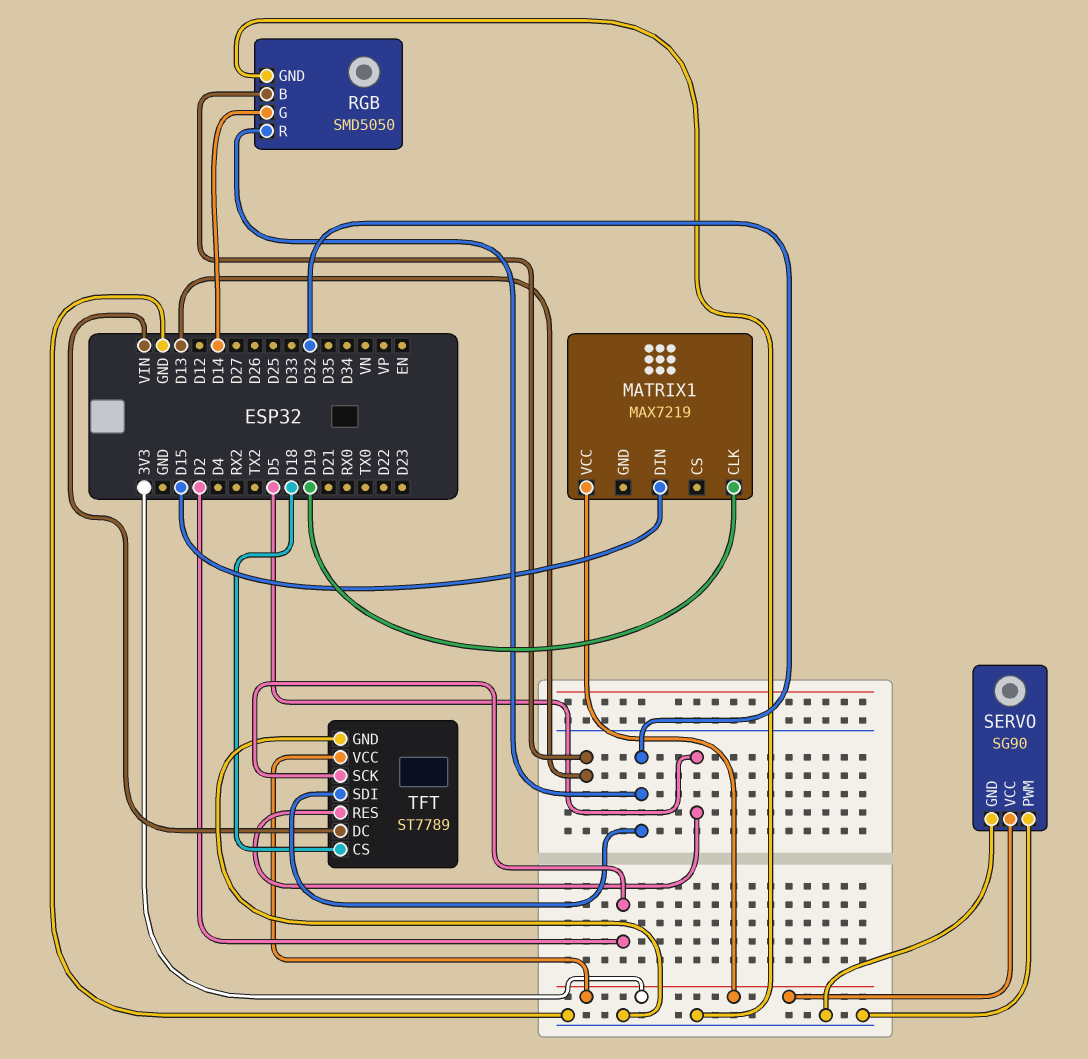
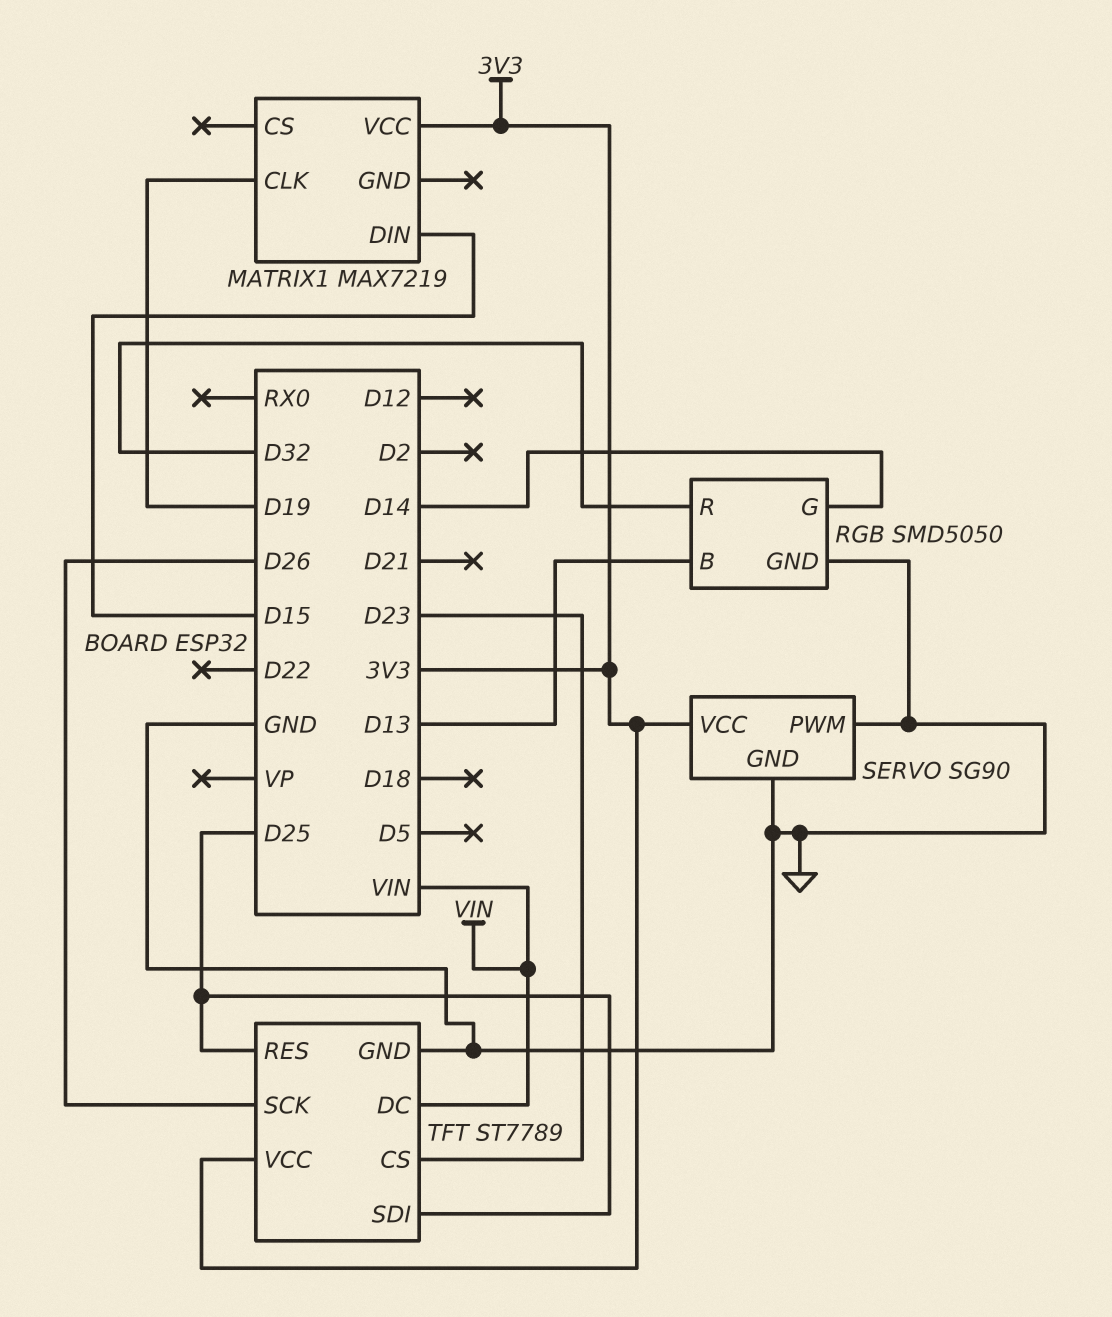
TFT pin CS: D18 -> D23
TFT pin RES: D5 -> D25
TFT pin SCK: D2 -> D26
TFT pin SDI: D32 -> D25

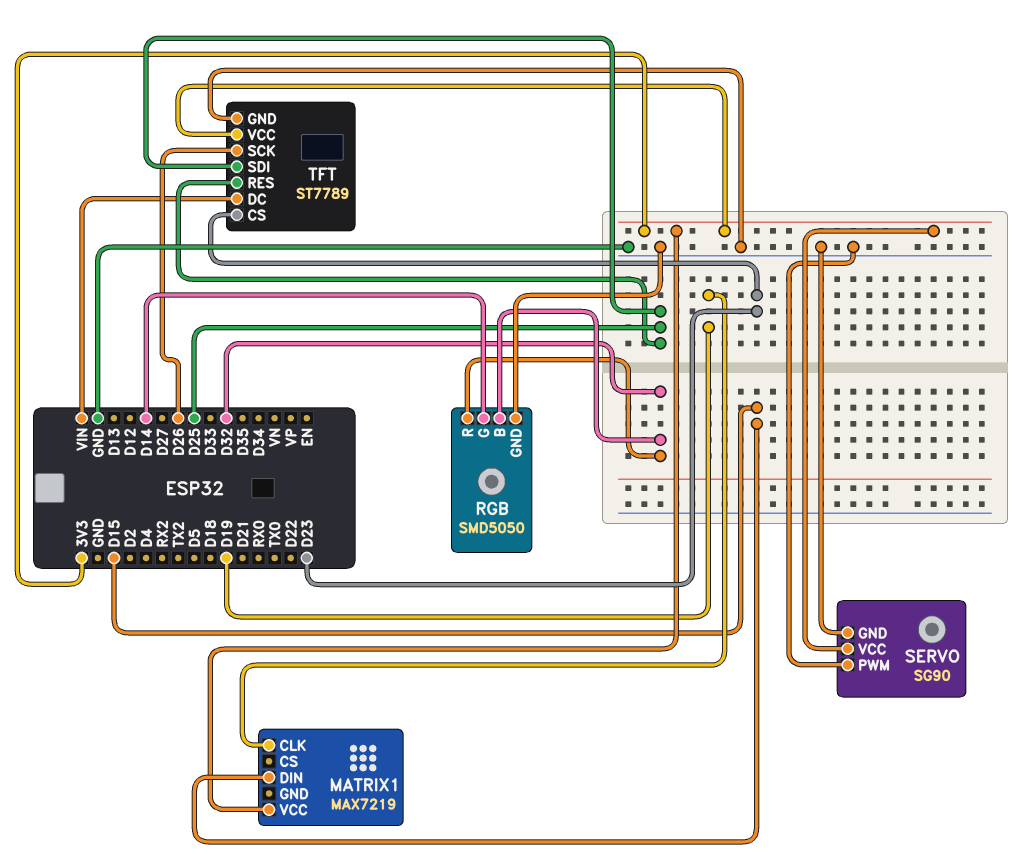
RGB pin B: D13 -> D32

